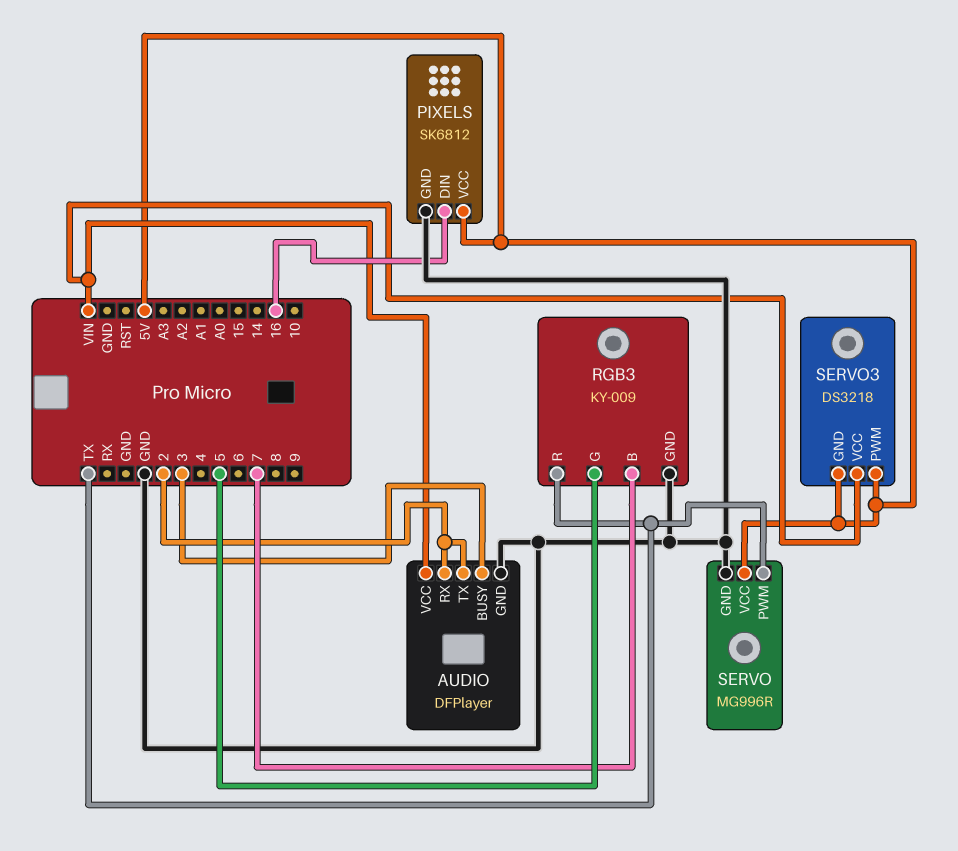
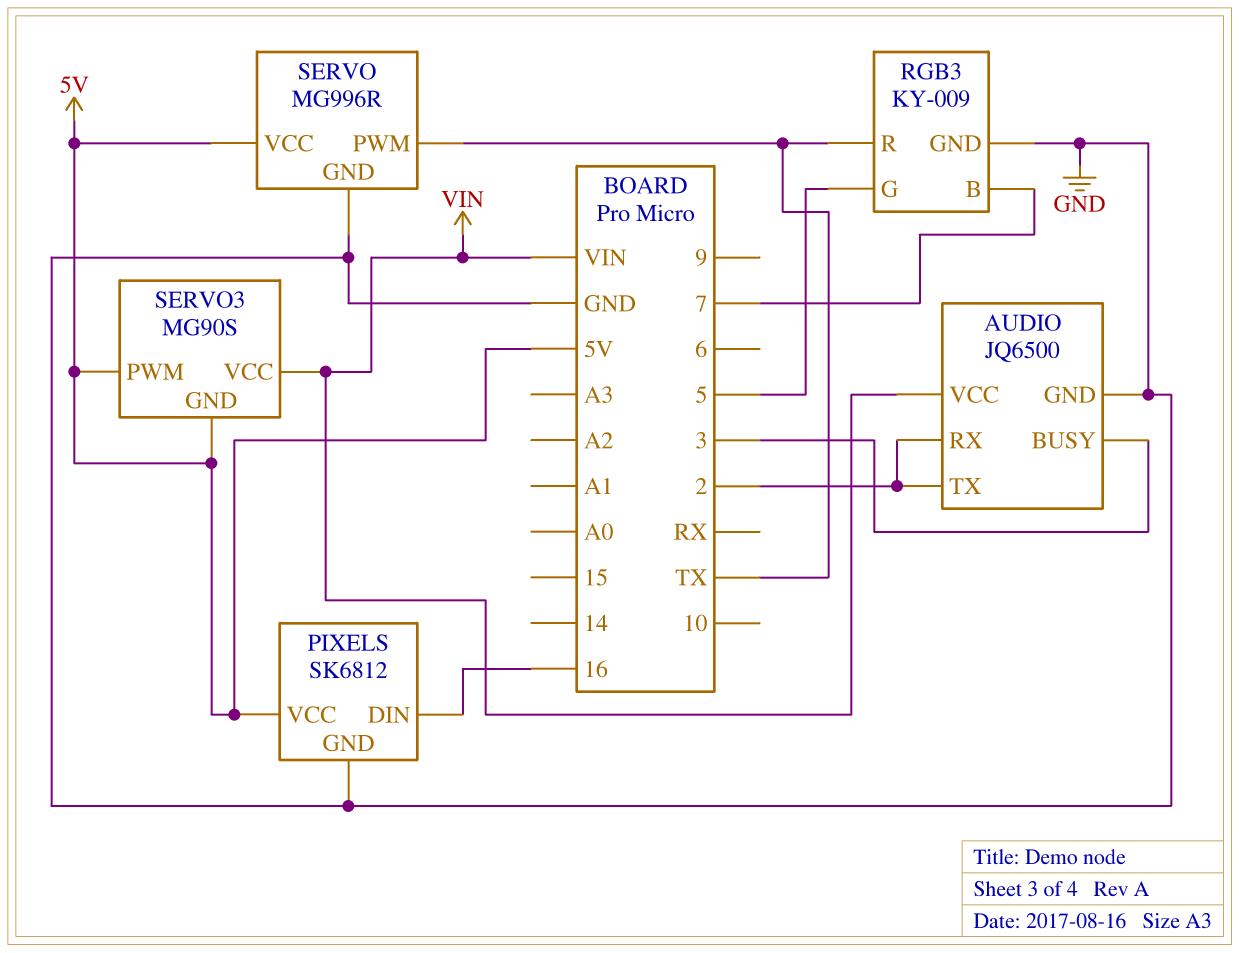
AUDIO: DFPlayer -> JQ6500
SERVO3: DS3218 -> MG90S

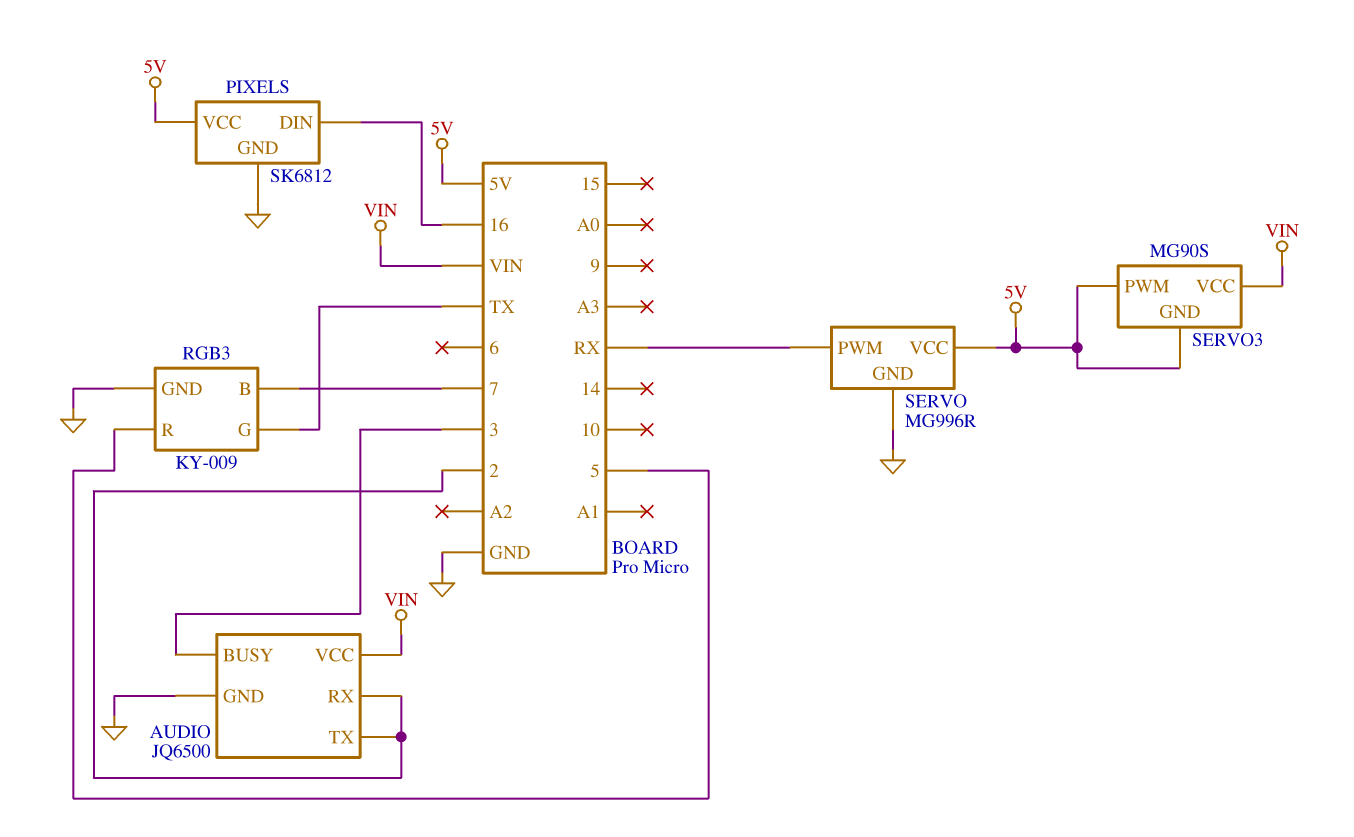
RGB3 pin G: 5 -> TX
RGB3 pin R: TX -> 5
SERVO pin PWM: TX -> RX

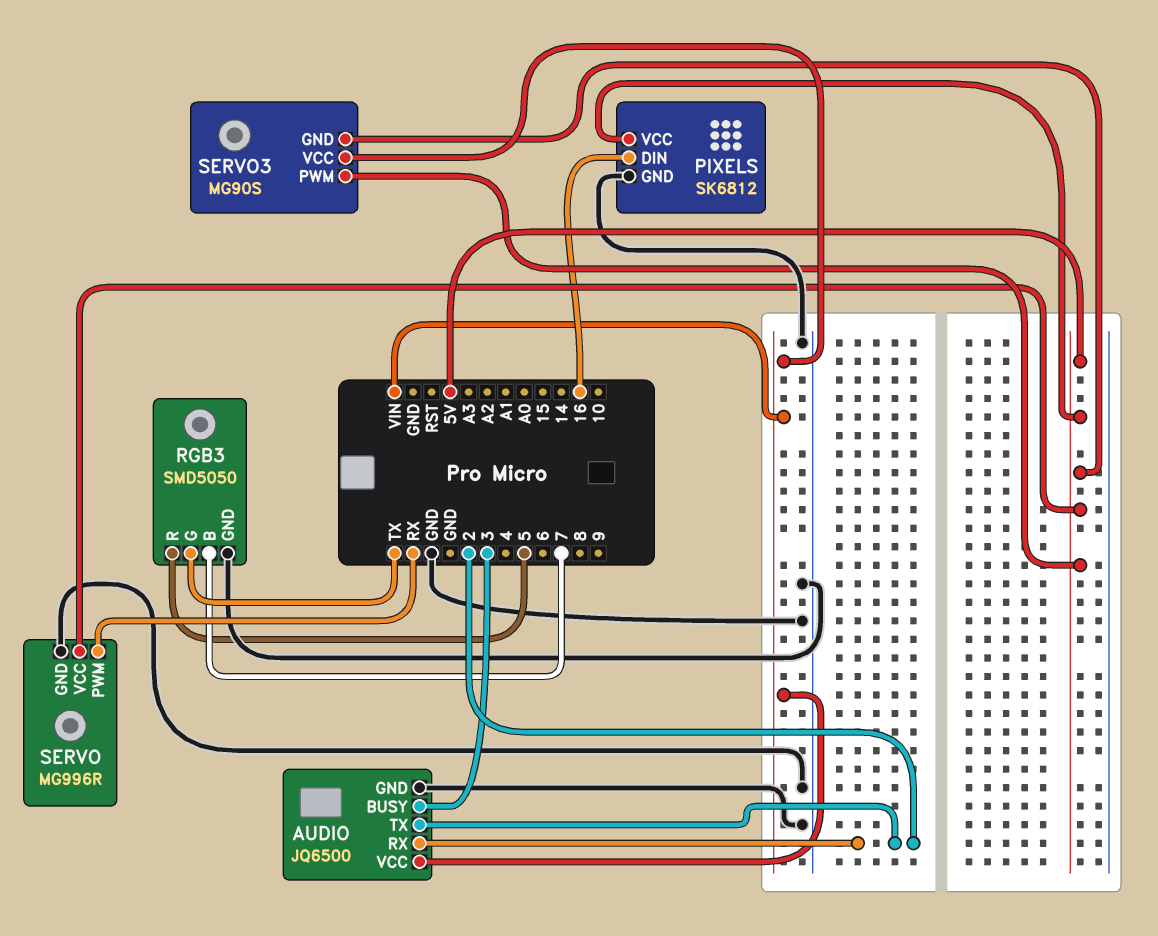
RGB3: KY-009 -> SMD5050

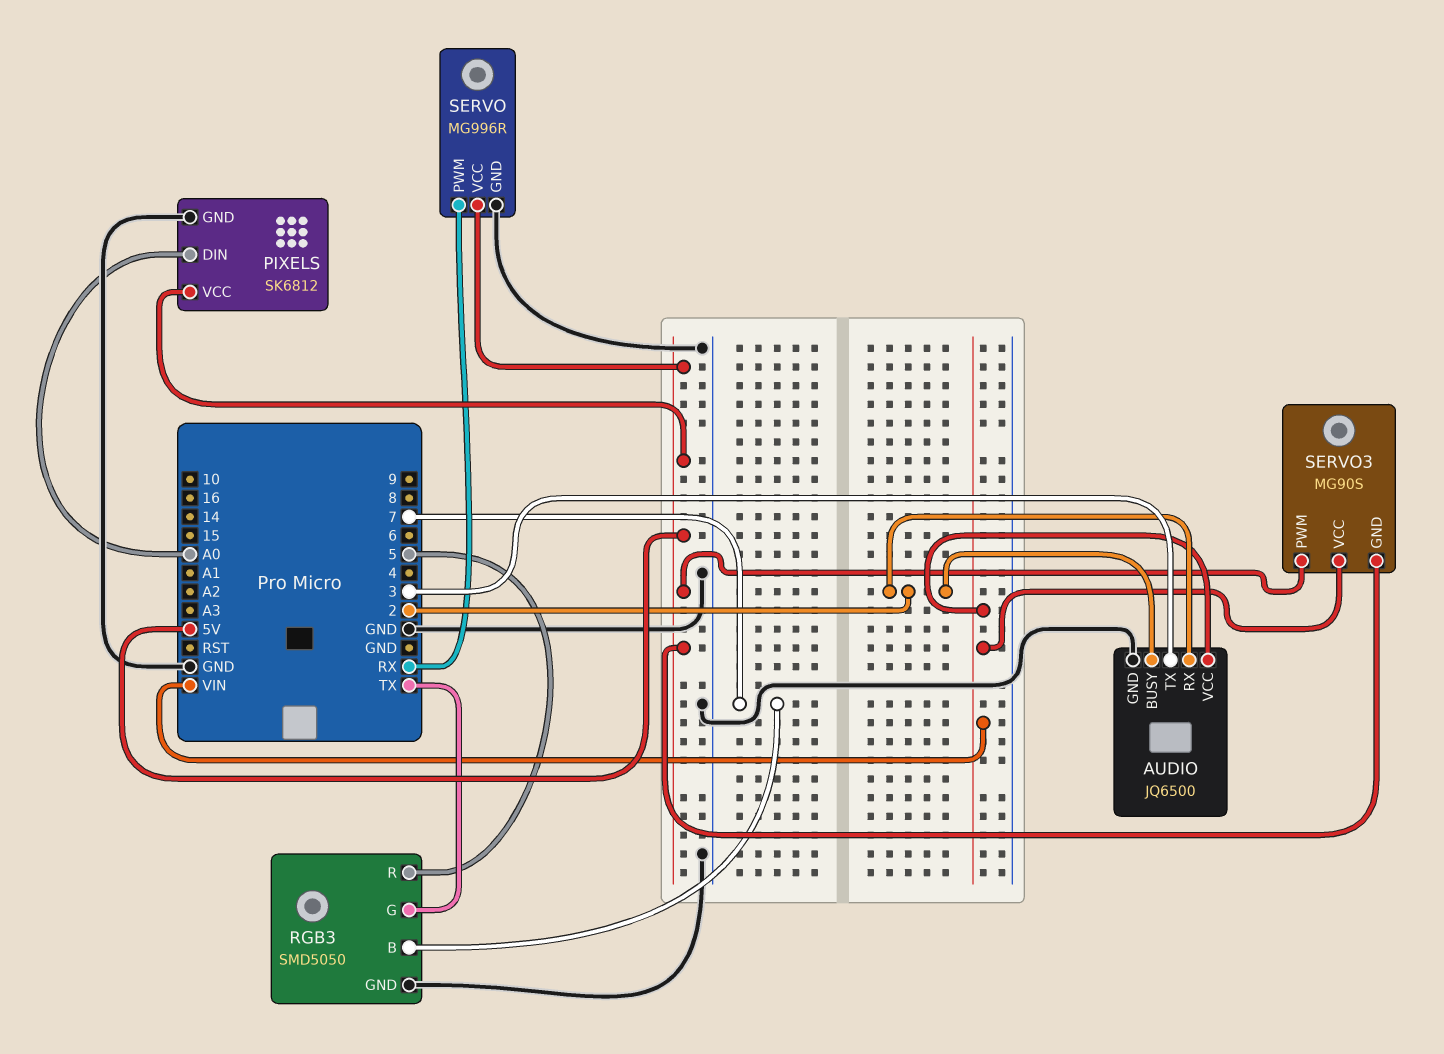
AUDIO pin BUSY: 3 -> 2
AUDIO pin TX: 2 -> 3
PIXELS pin DIN: 16 -> A0

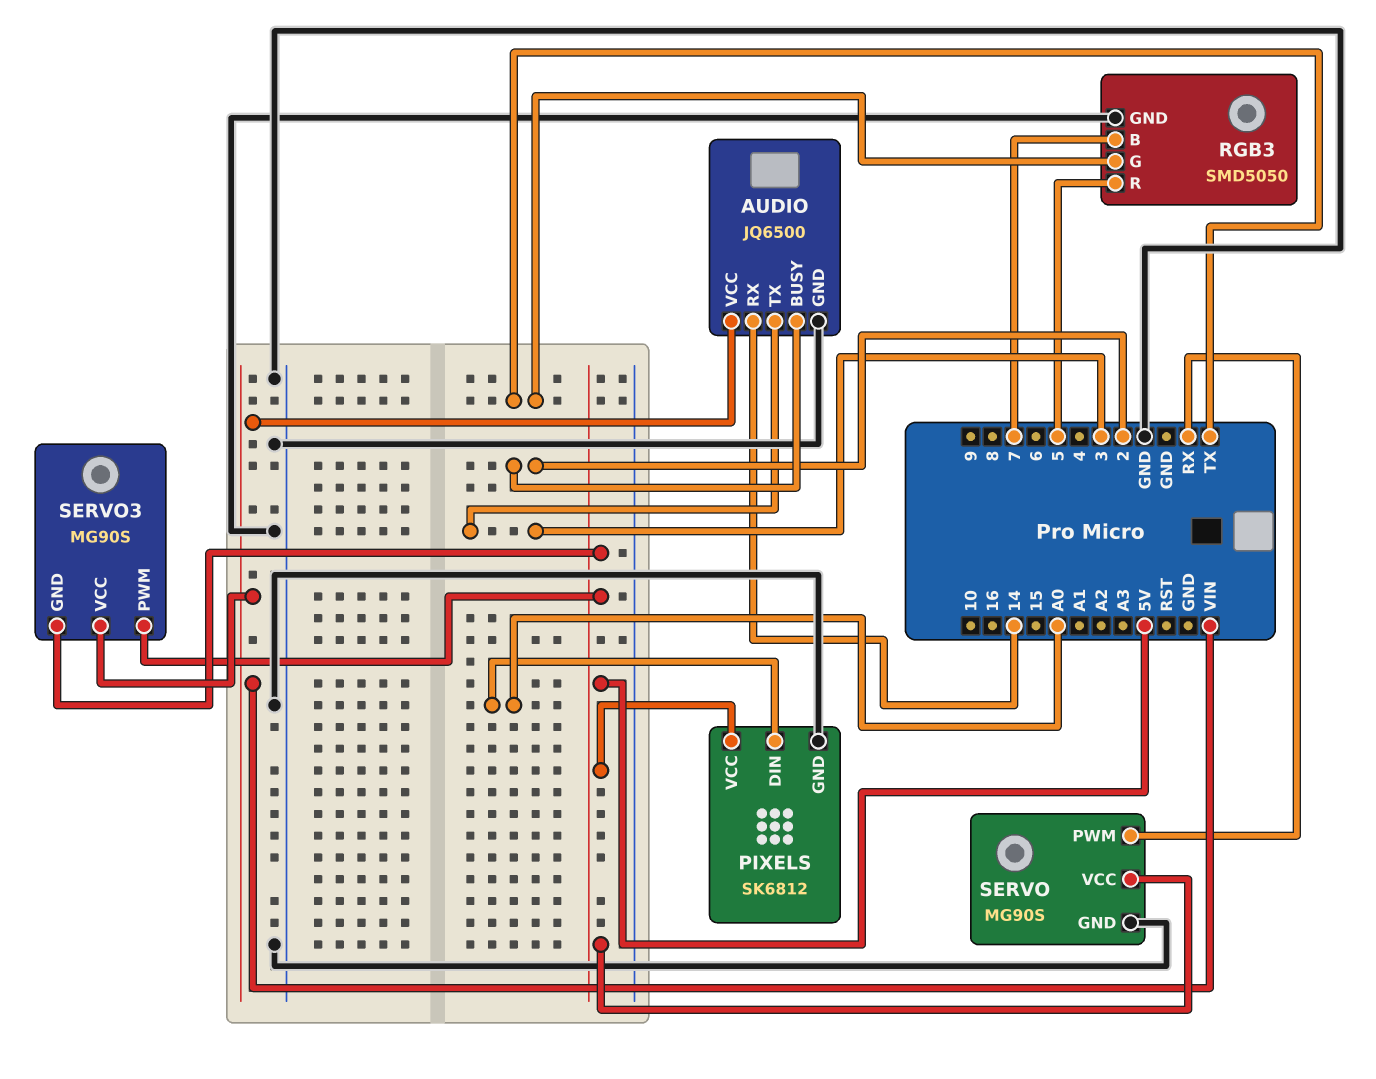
AUDIO pin RX: 2 -> 14
SERVO: MG996R -> MG90S

